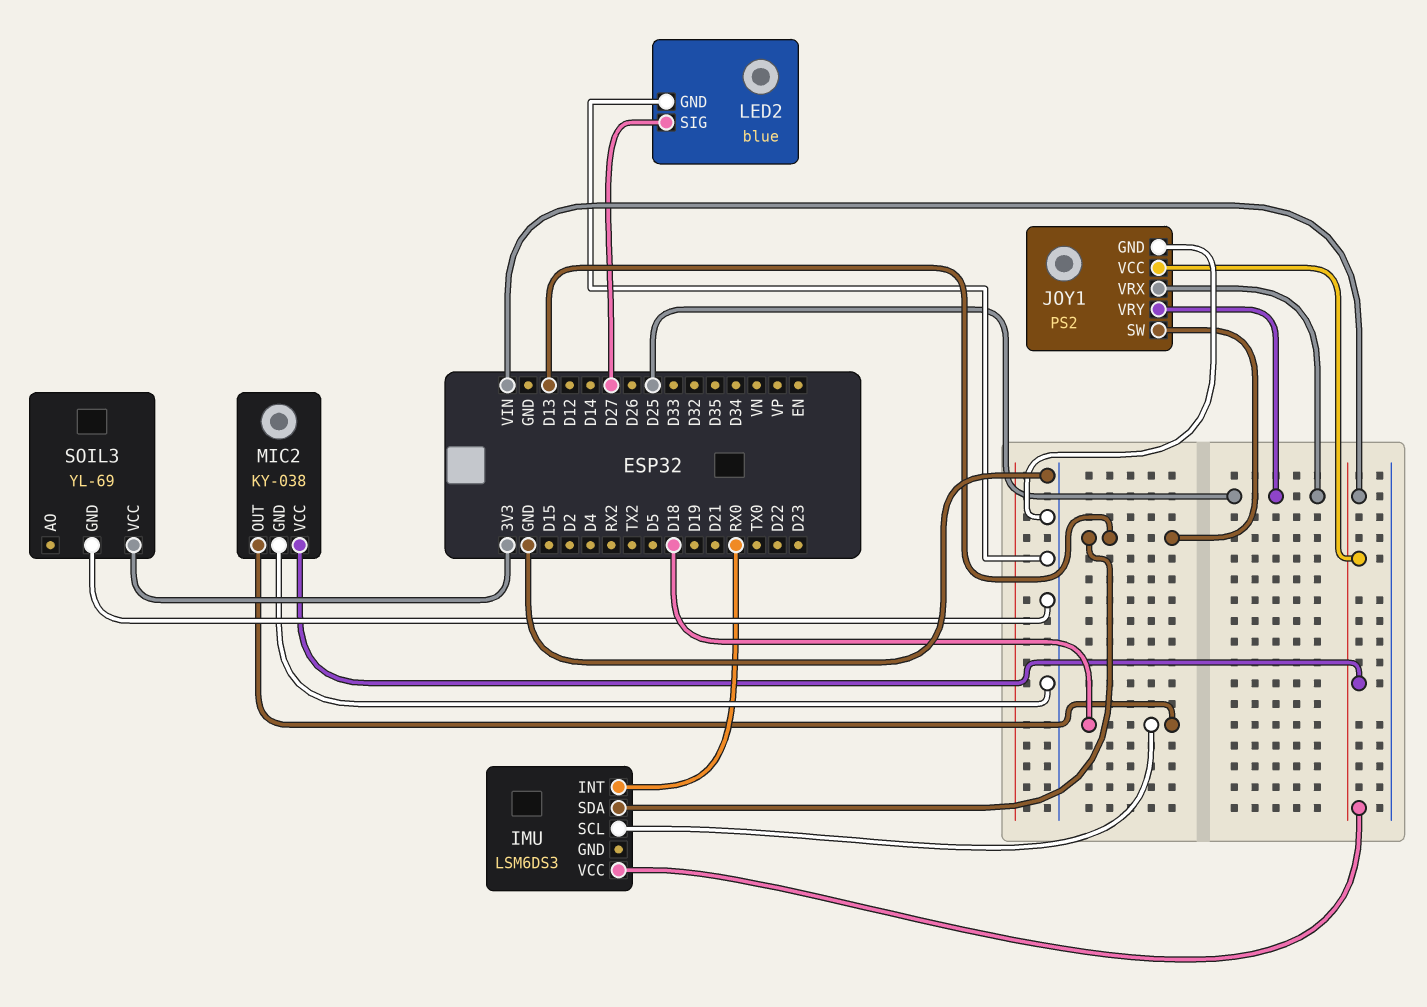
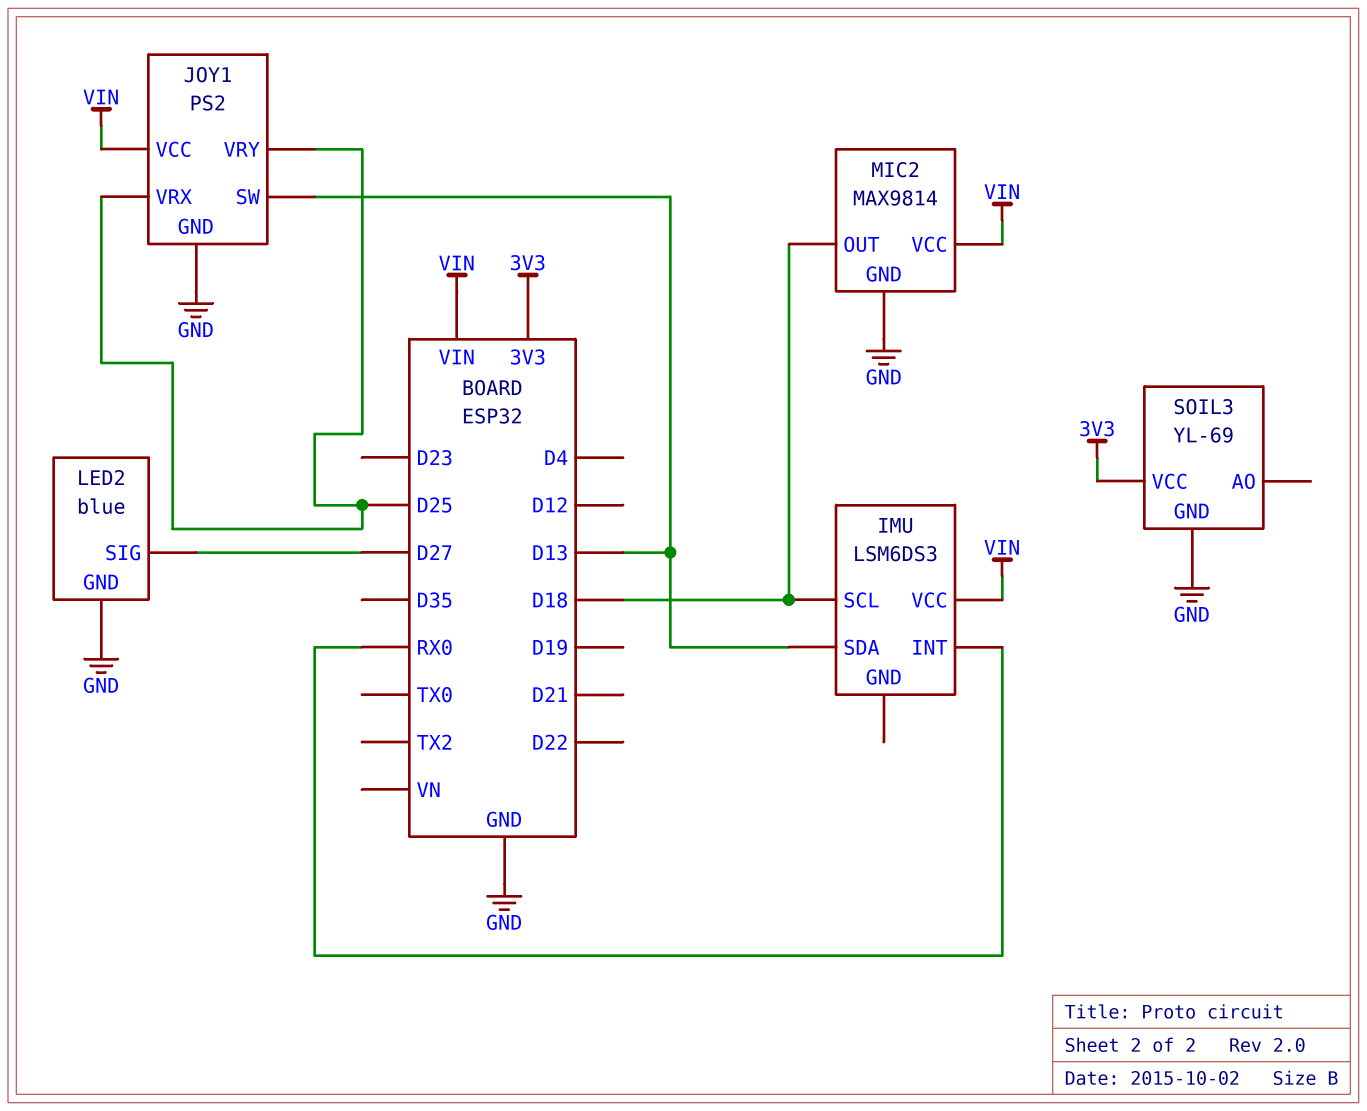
MIC2: KY-038 -> MAX9814

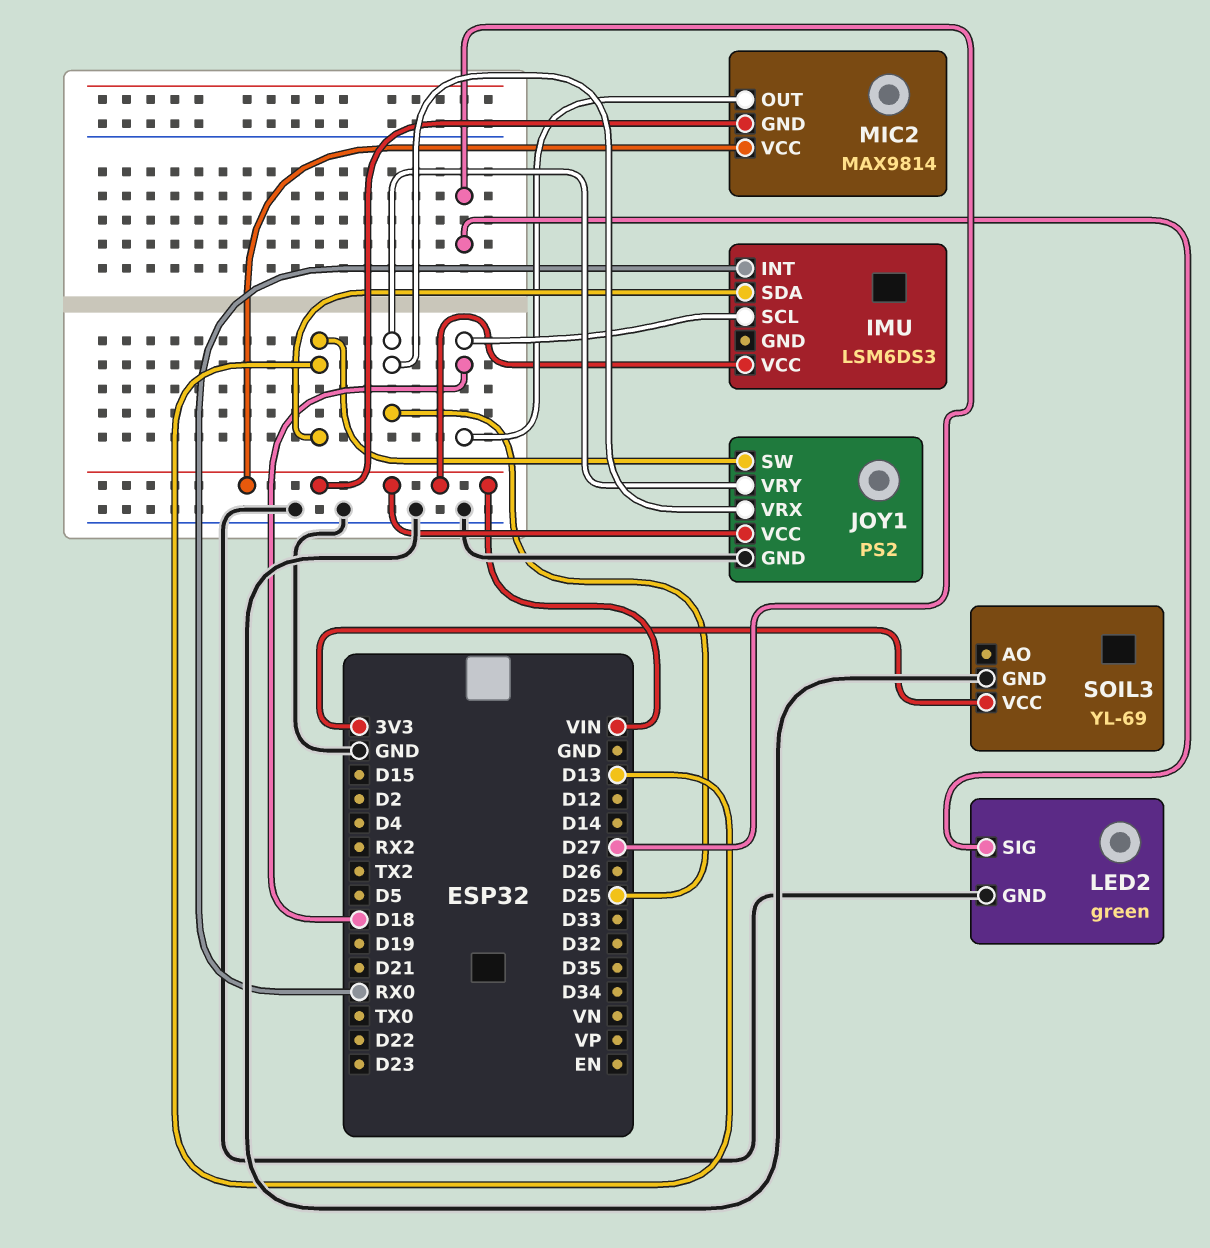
LED2: blue -> green
MIC2 pin GND: GND -> VIN

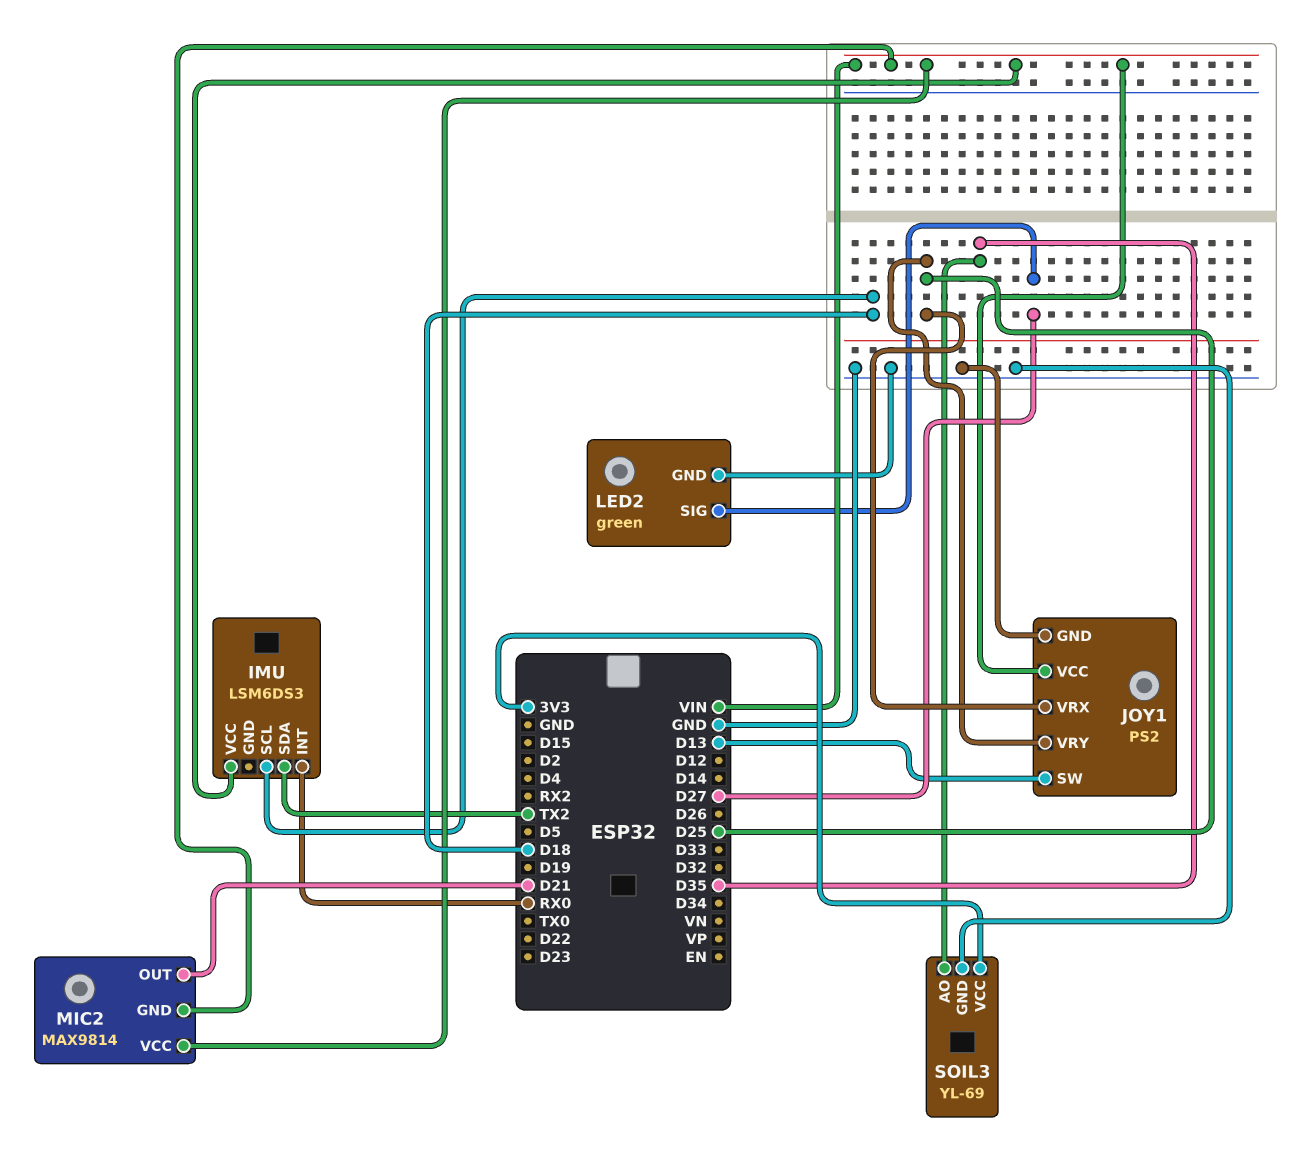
IMU pin SDA: D13 -> TX2
MIC2 pin OUT: D18 -> D21
SOIL3 pin AO: none -> D35

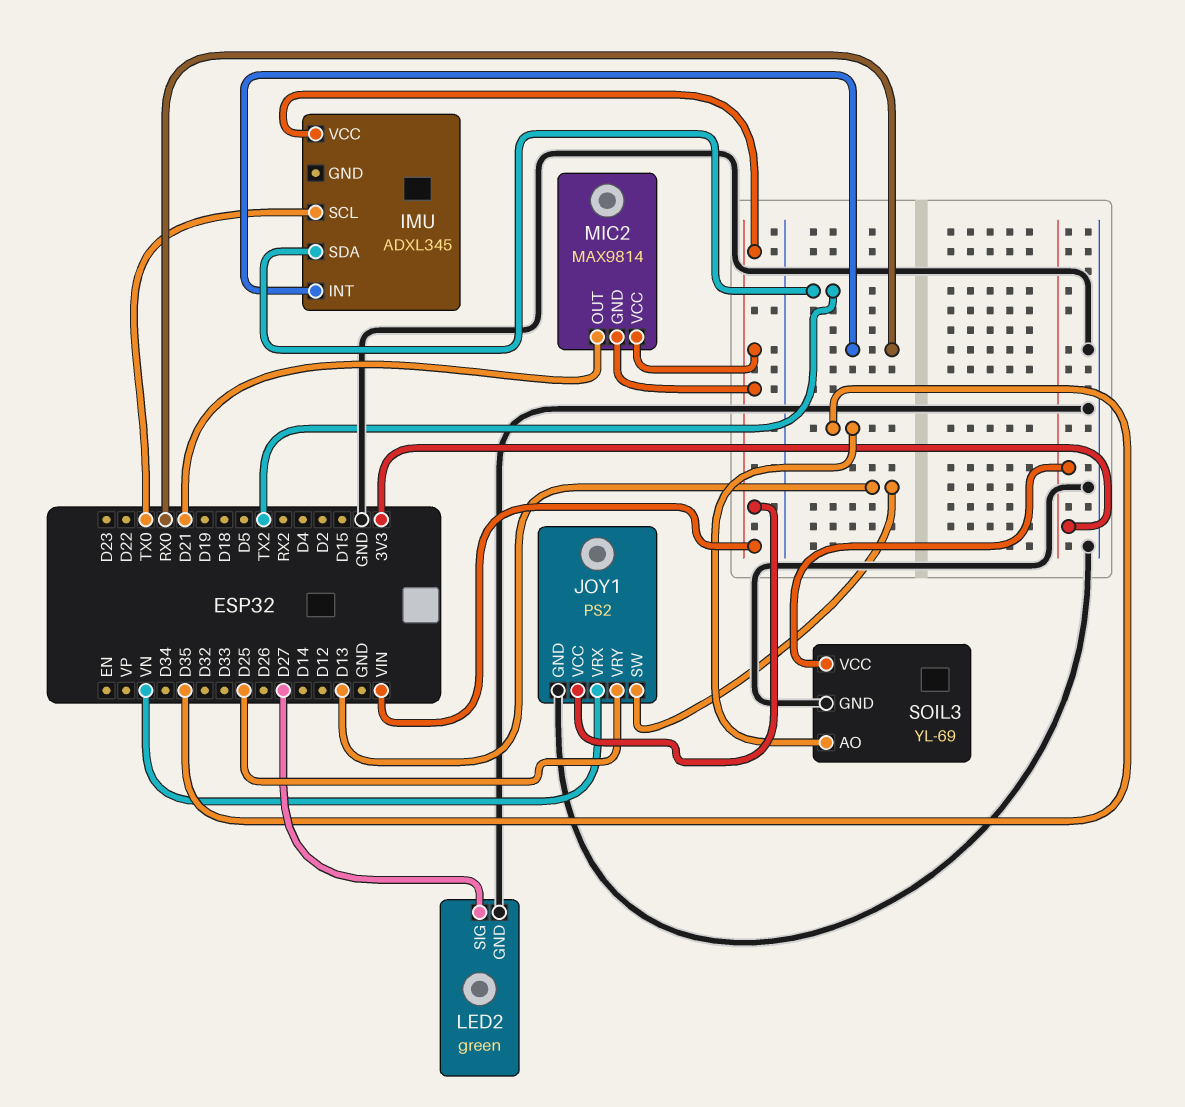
IMU: LSM6DS3 -> ADXL345
IMU pin SCL: D18 -> TX0
JOY1 pin VRX: D25 -> VN

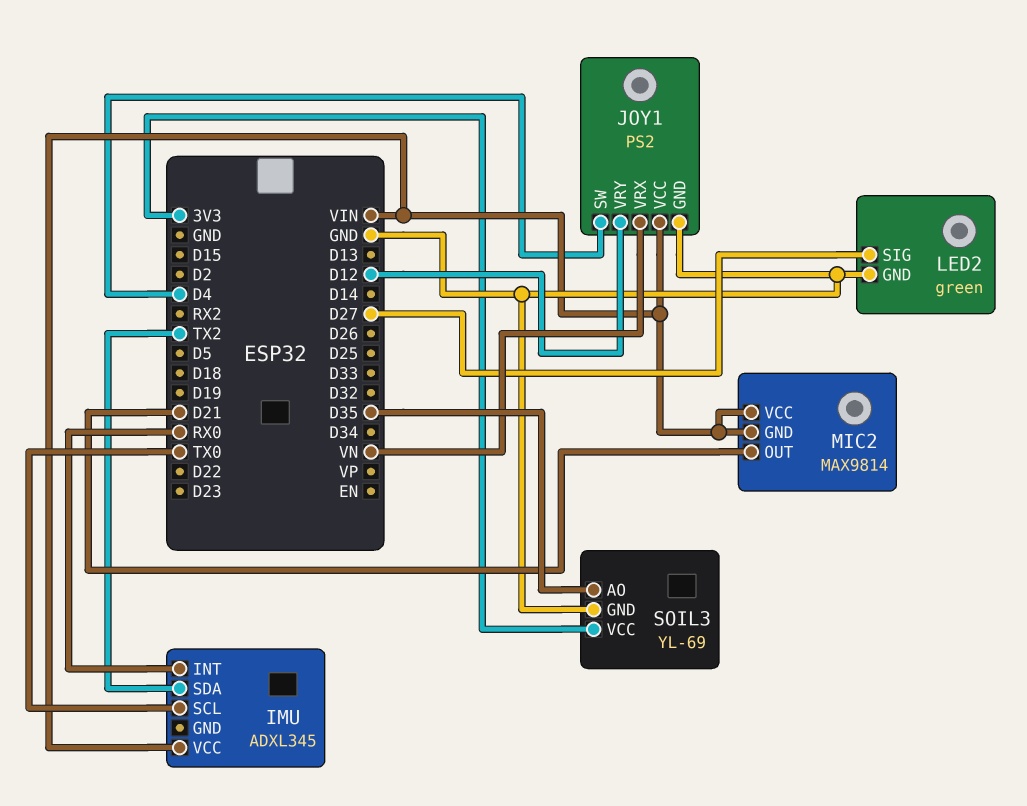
JOY1 pin SW: D13 -> D4
JOY1 pin VRY: D25 -> D12

